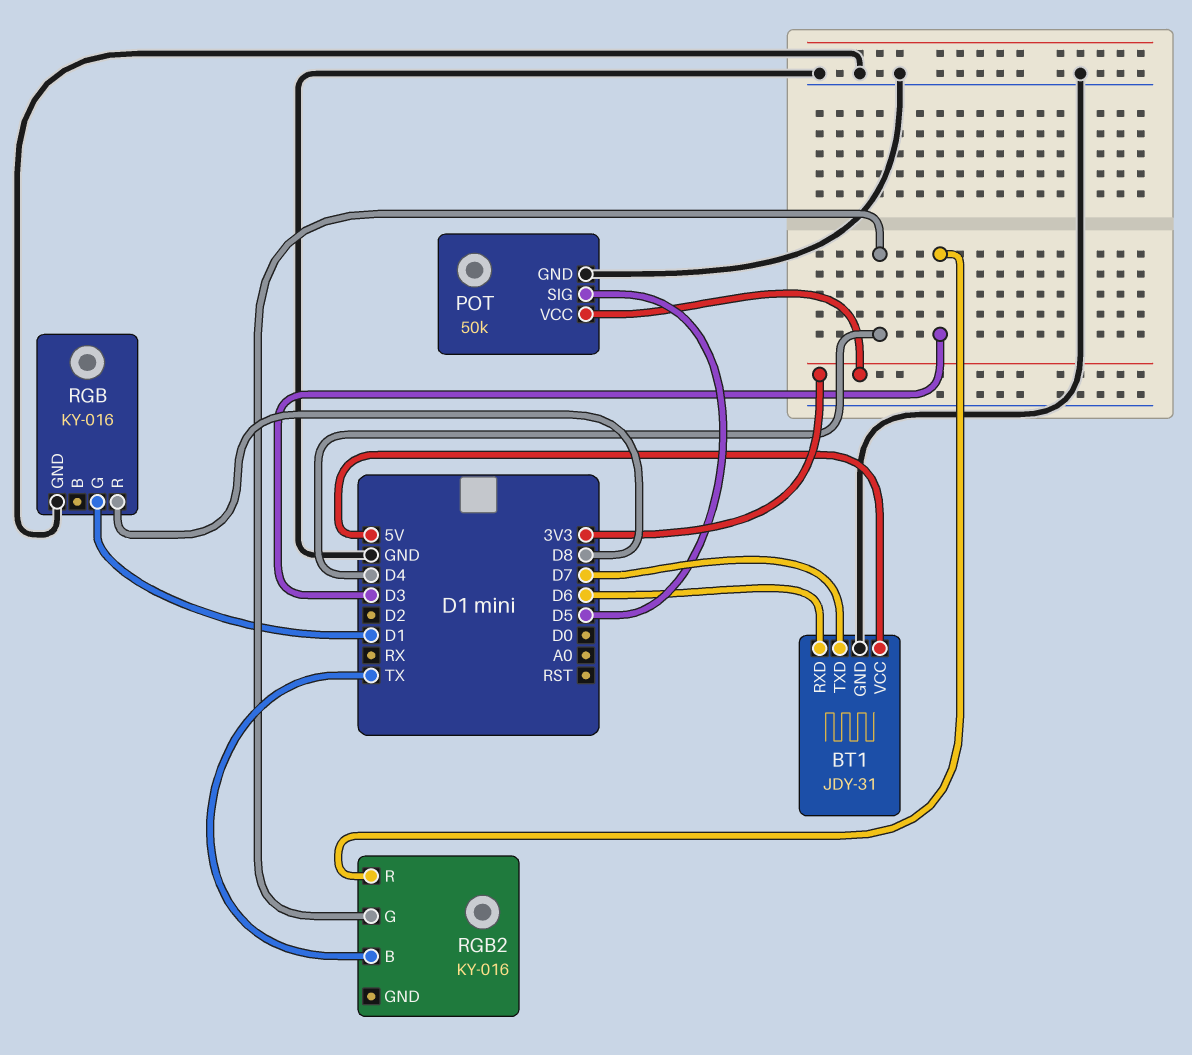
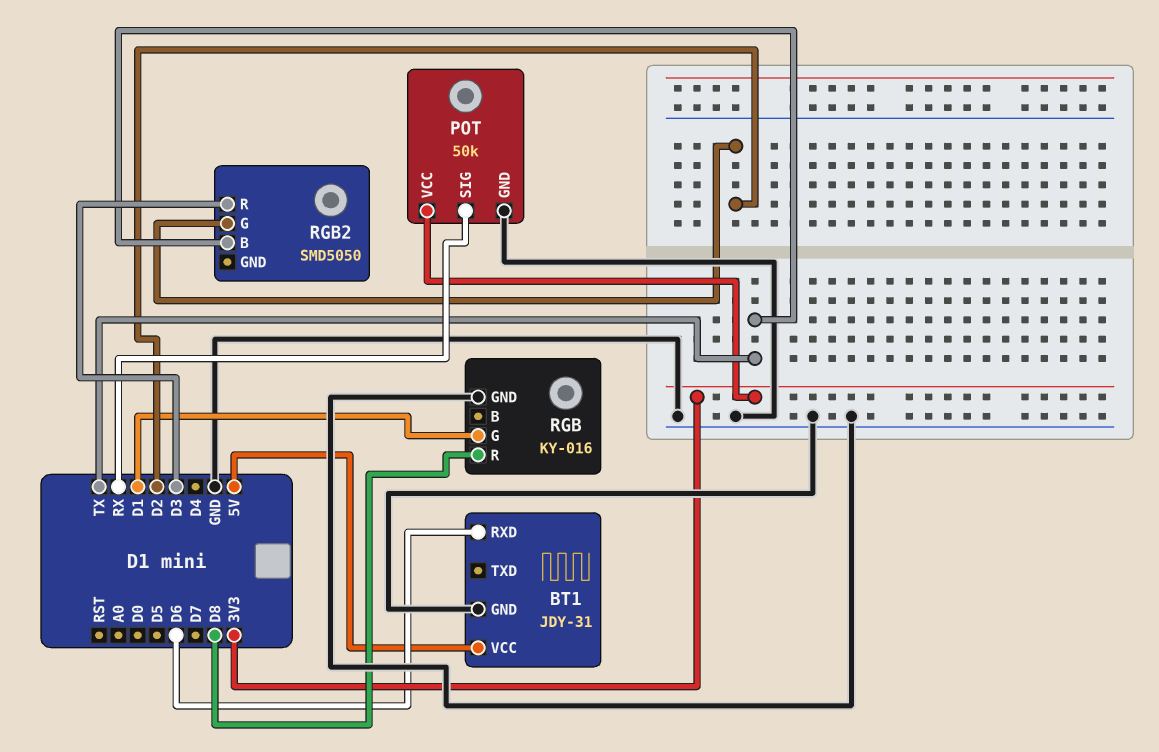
BT1 pin TXD: D7 -> none
POT pin SIG: D5 -> RX
RGB2: KY-016 -> SMD5050
RGB2 pin G: D4 -> D2

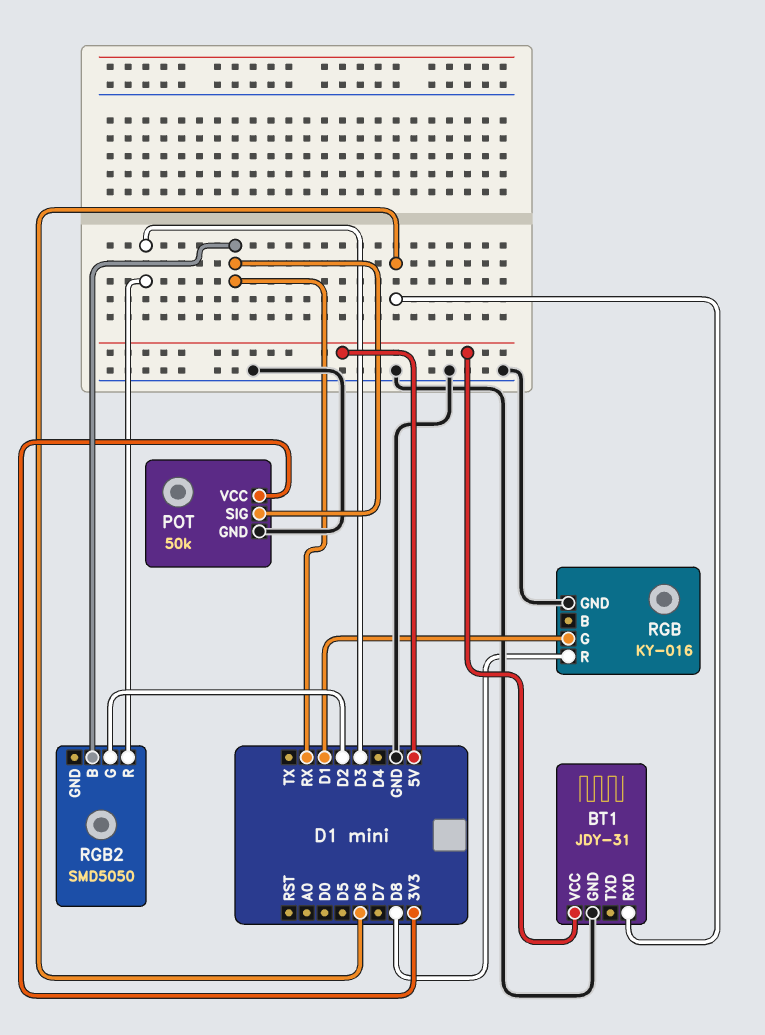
RGB2 pin B: TX -> RX

